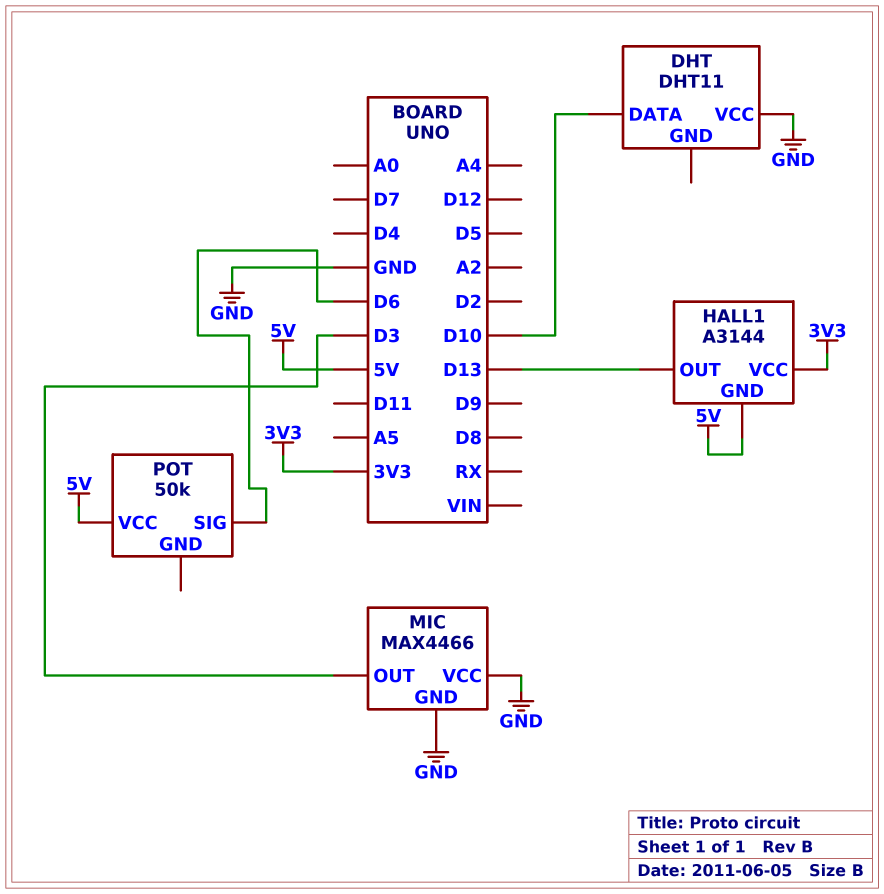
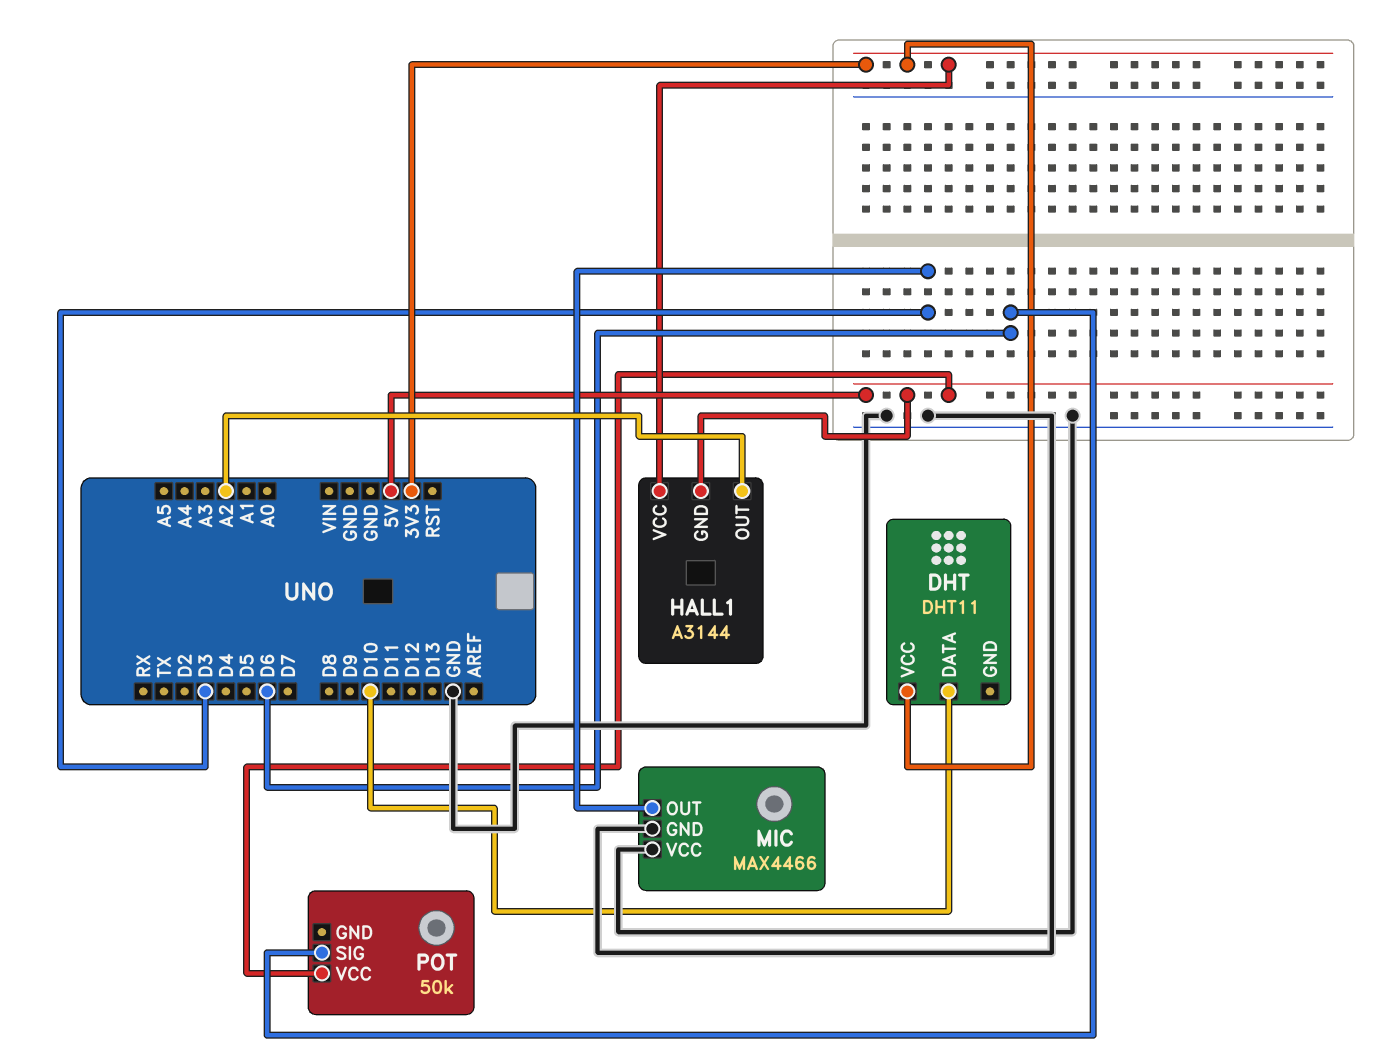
DHT pin VCC: GND -> 3V3
HALL1 pin OUT: D13 -> A2

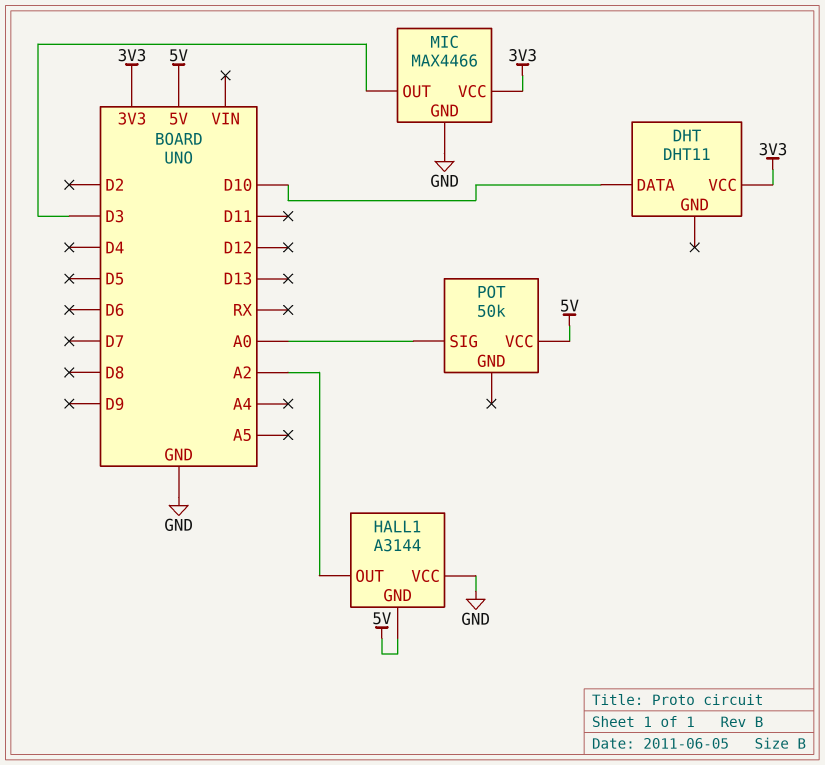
HALL1 pin VCC: 3V3 -> GND
MIC pin VCC: GND -> 3V3
POT pin SIG: D6 -> A0

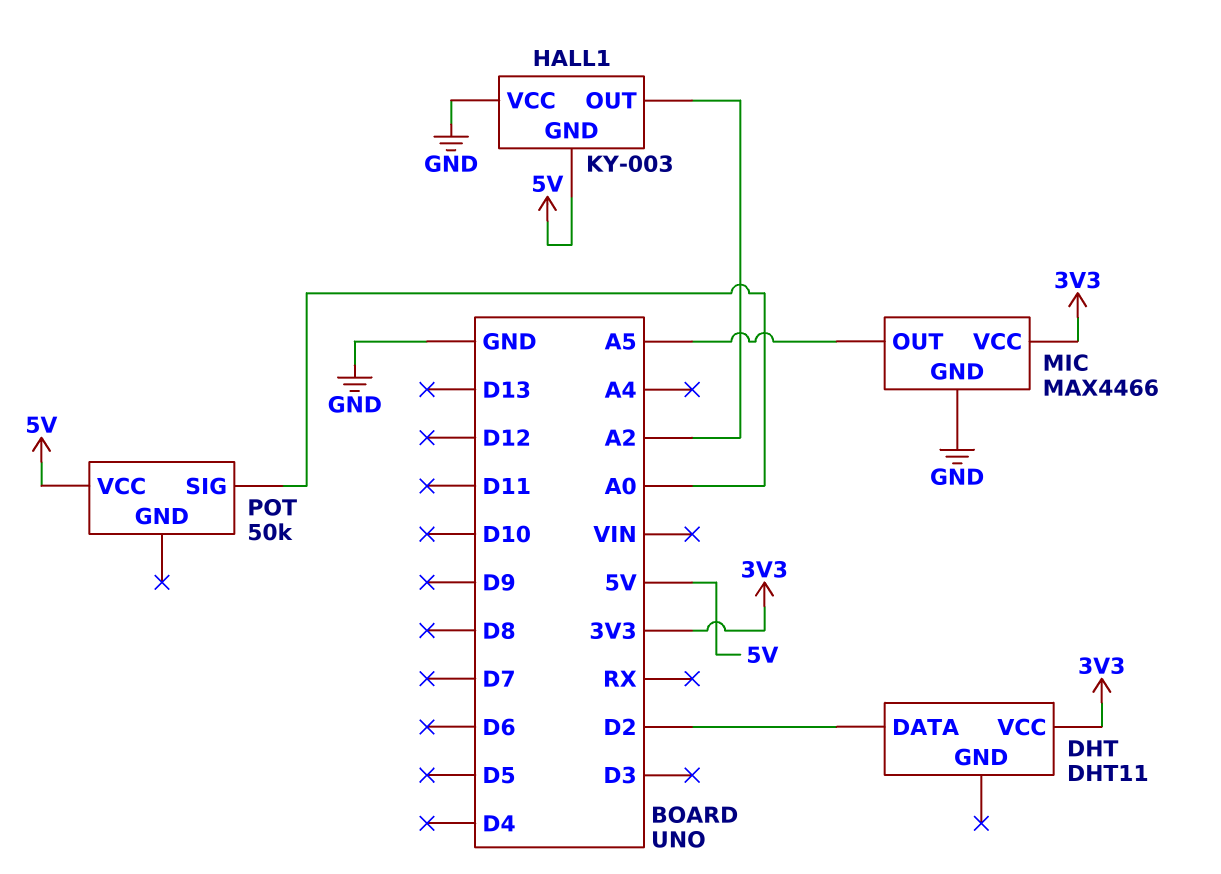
DHT pin DATA: D10 -> D2
HALL1: A3144 -> KY-003
MIC pin OUT: D3 -> A5

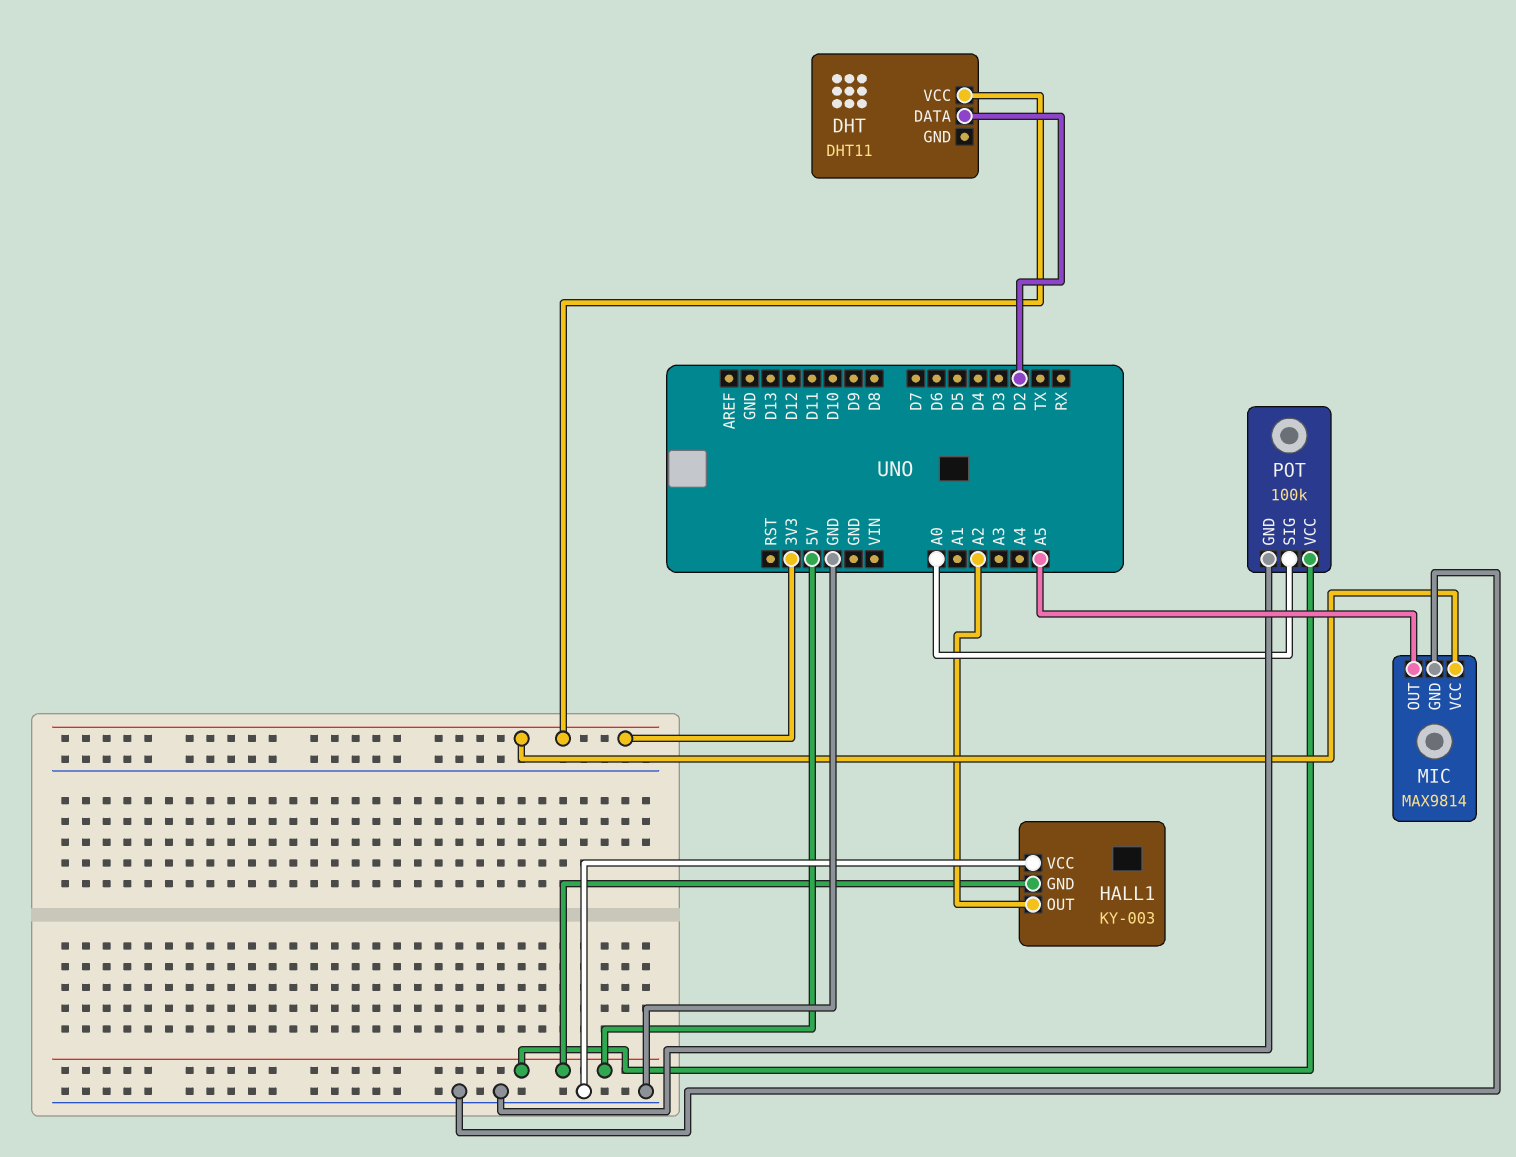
MIC: MAX4466 -> MAX9814
POT: 50k -> 100k
POT pin GND: none -> GND

